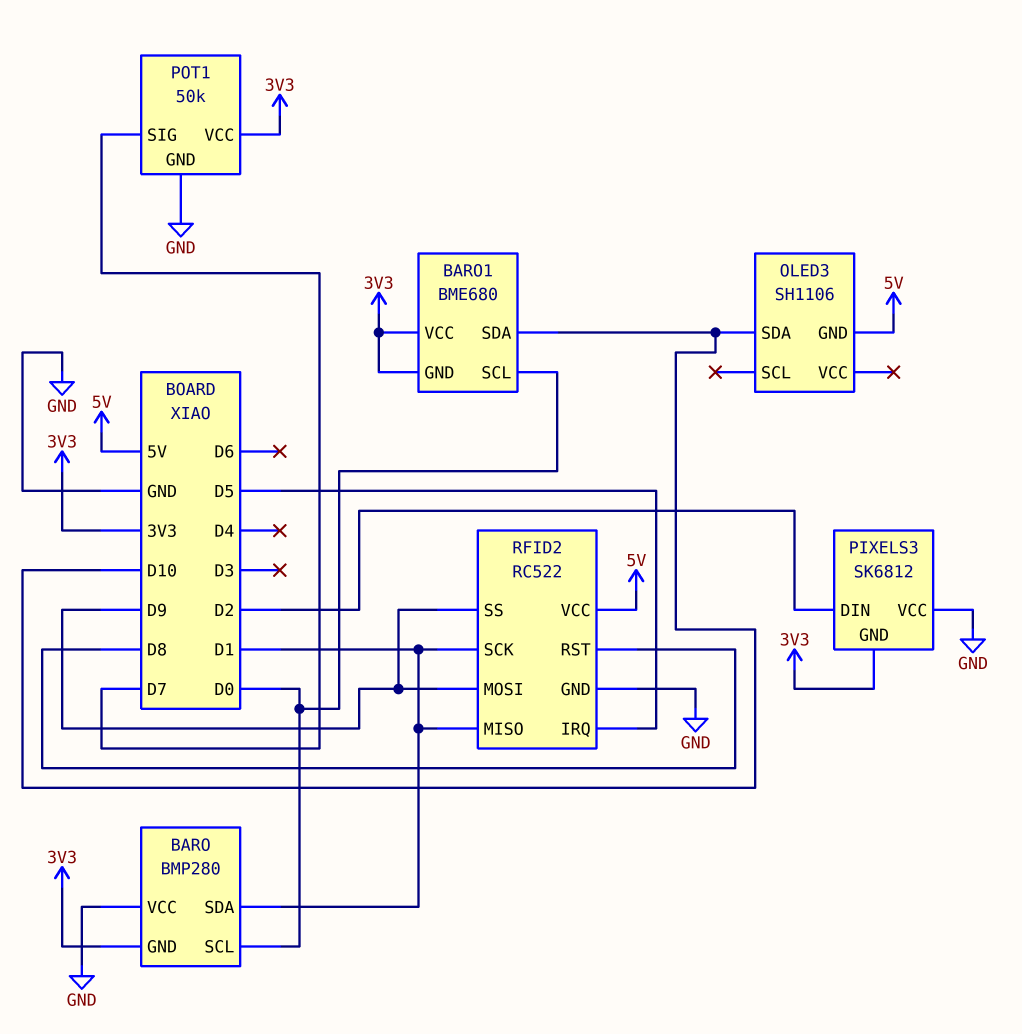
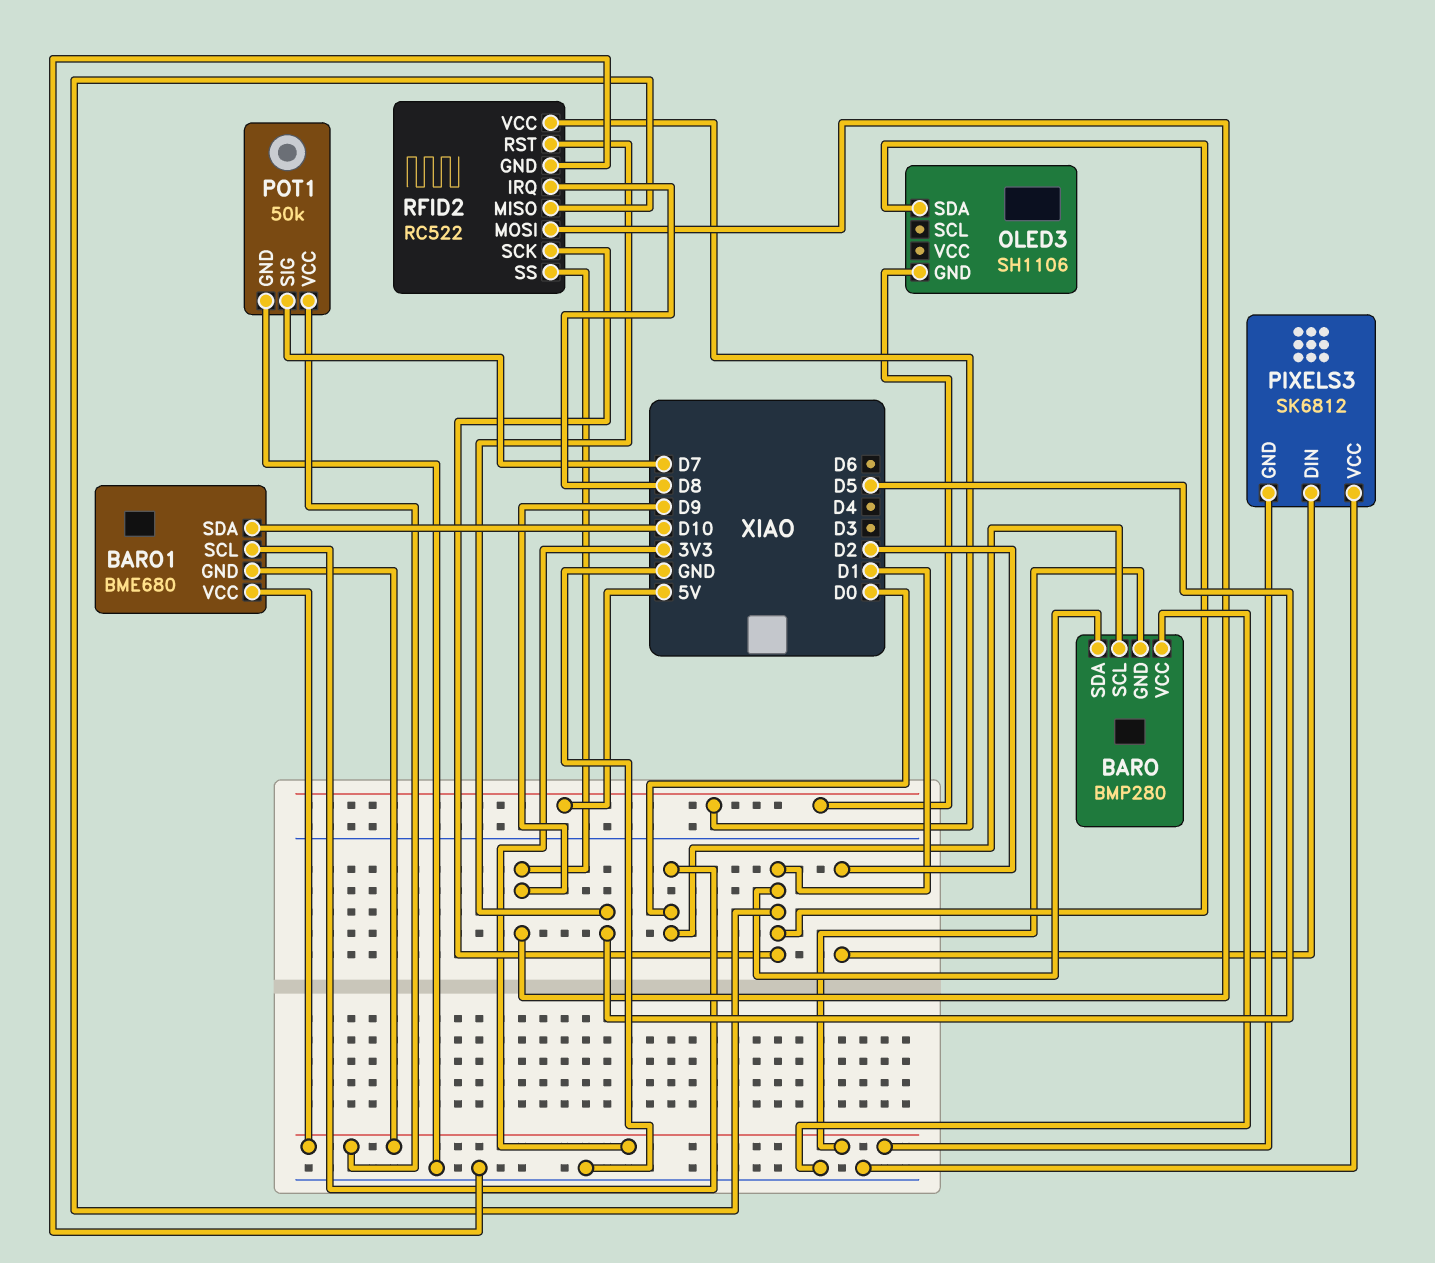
OLED3 pin SDA: D10 -> D1
RFID2 pin IRQ: D5 -> D8
RFID2 pin RST: D8 -> D5

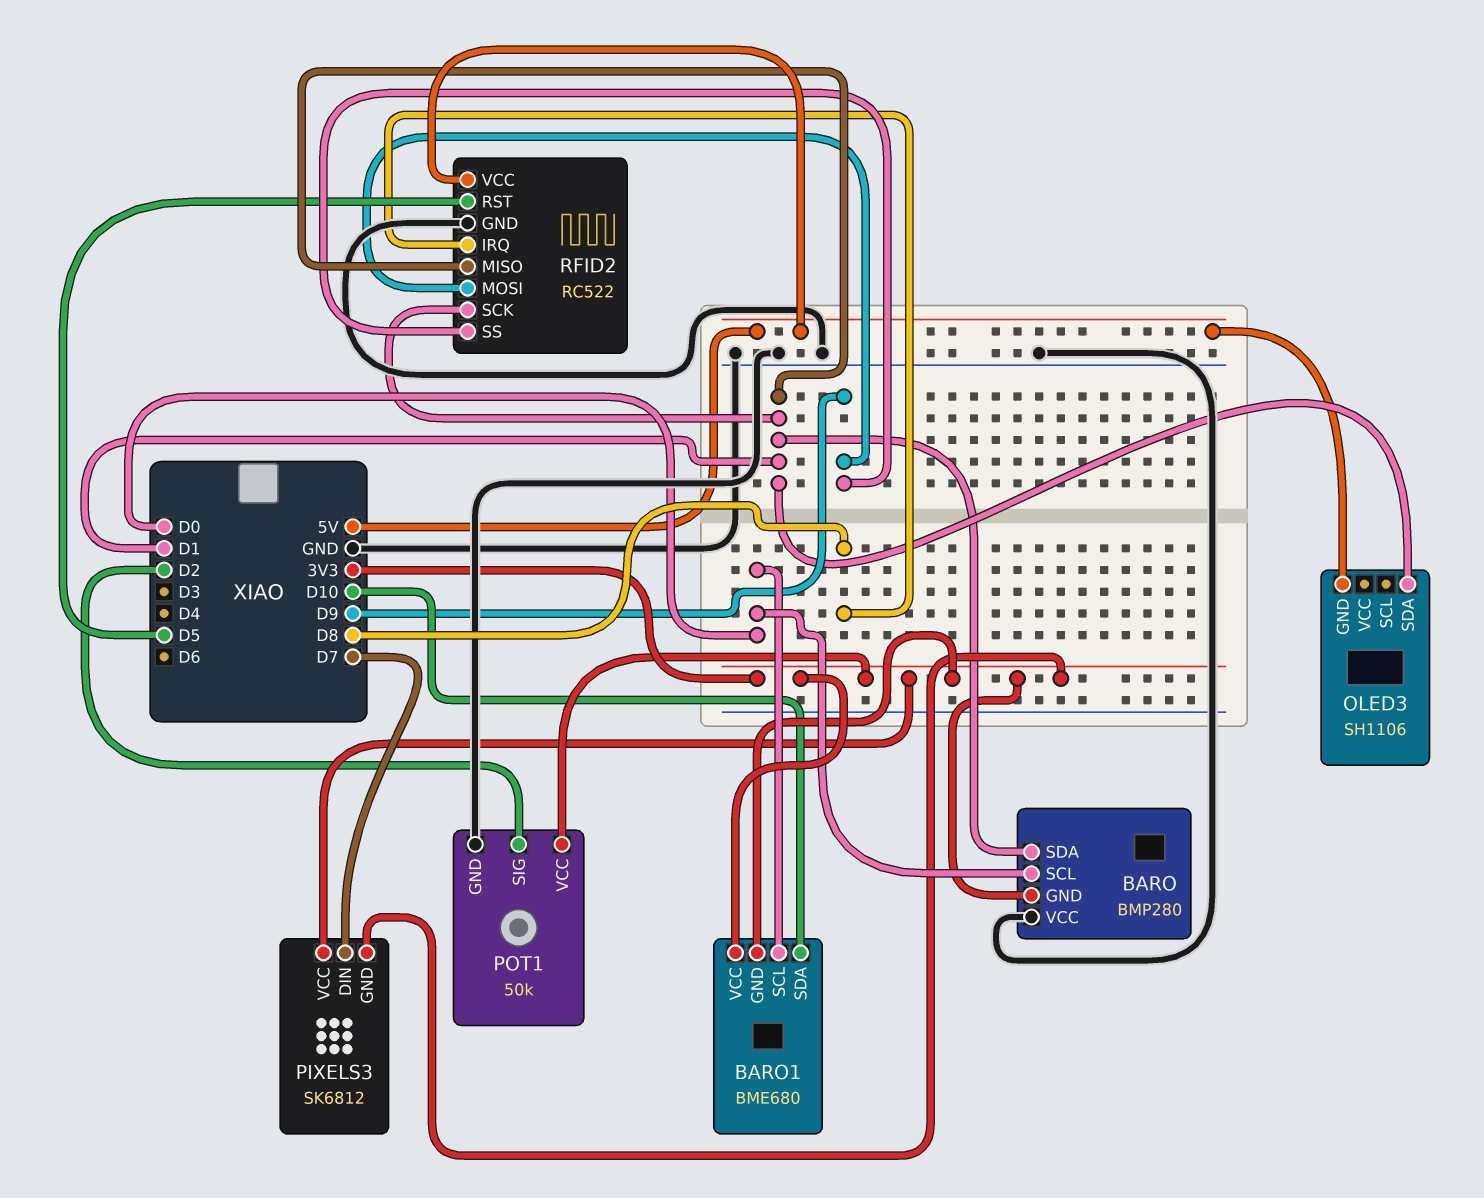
PIXELS3 pin DIN: D2 -> D7
PIXELS3 pin VCC: GND -> 3V3
POT1 pin SIG: D7 -> D2

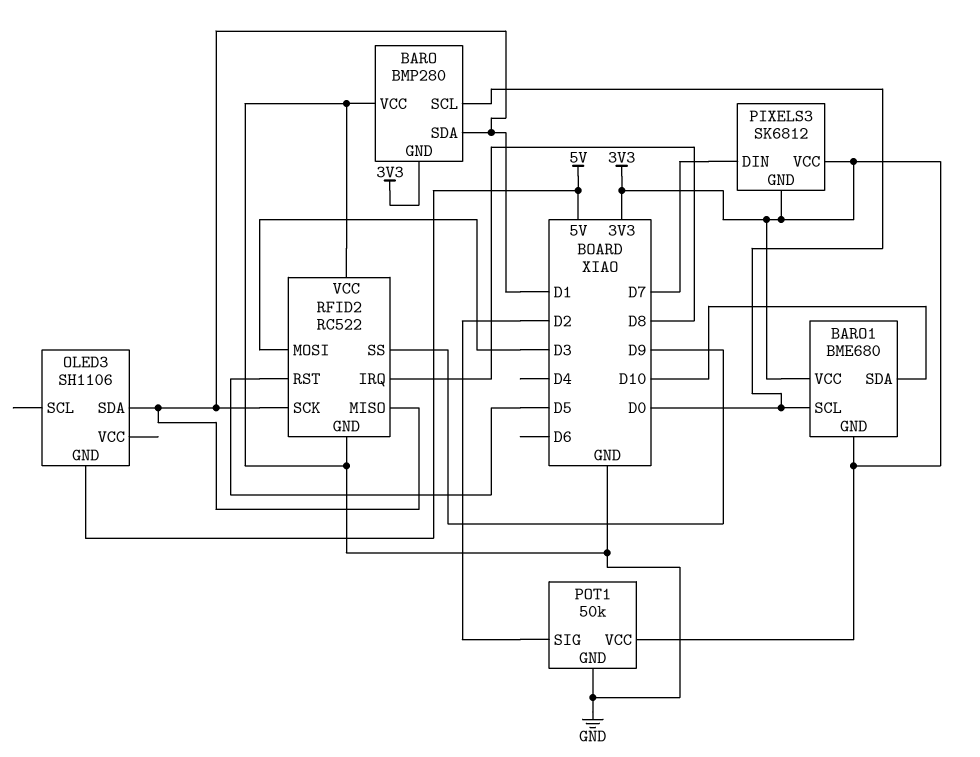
RFID2 pin MOSI: D9 -> D3
RFID2 pin VCC: 5V -> GND

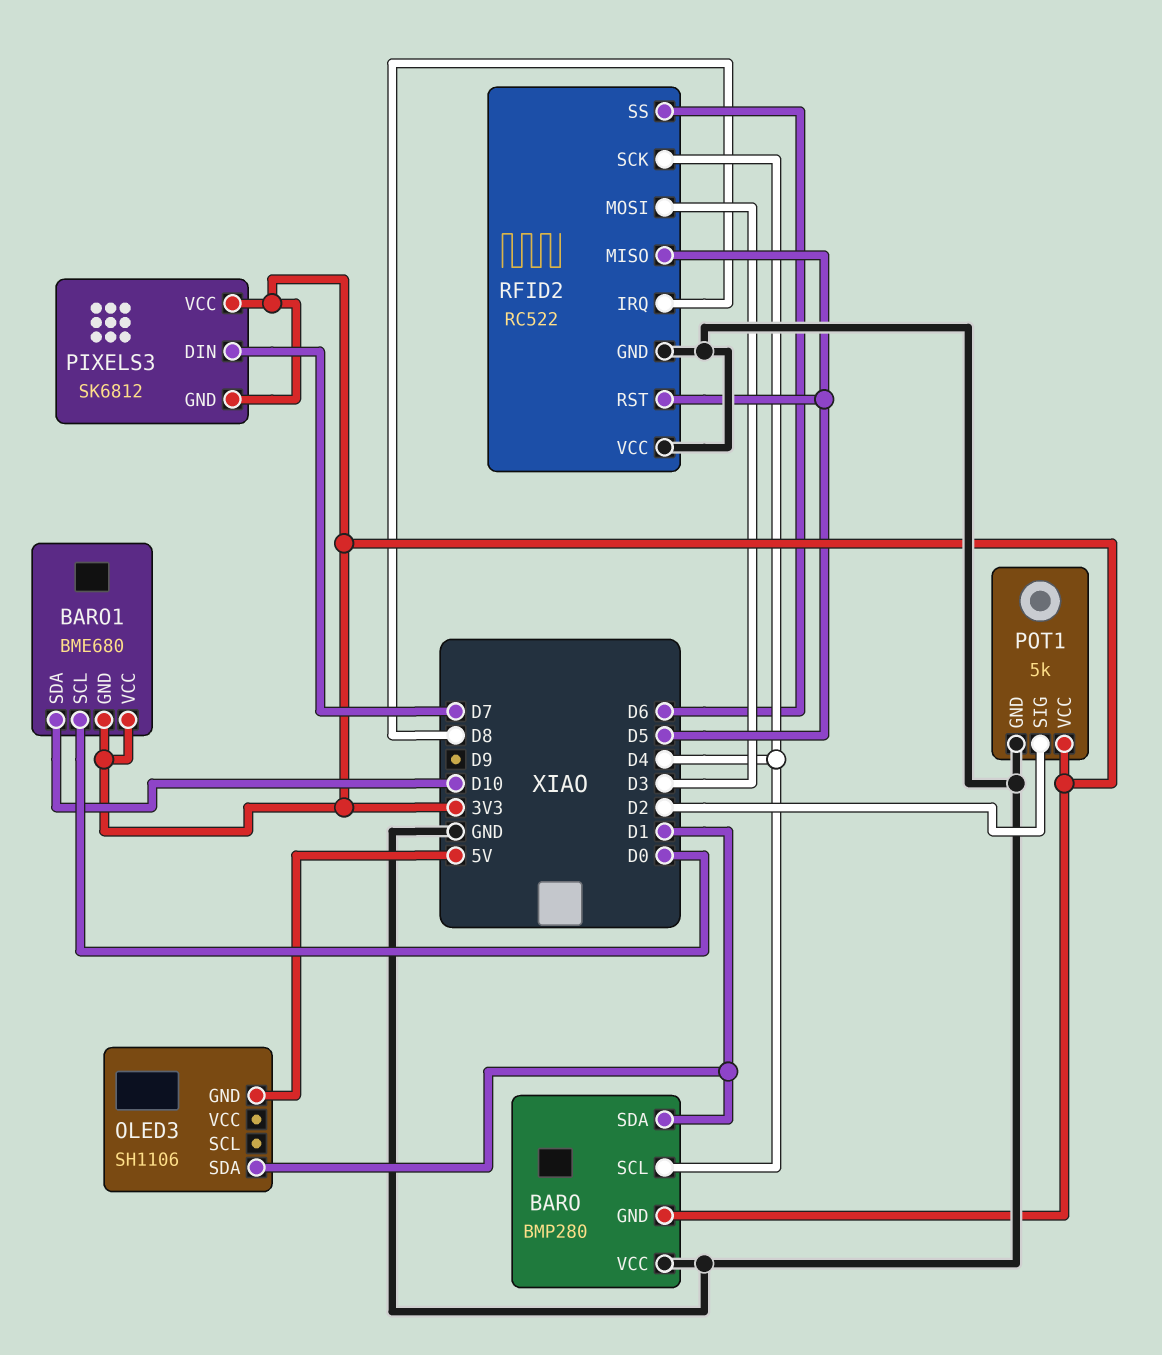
BARO pin SCL: D0 -> D4
POT1: 50k -> 5k
RFID2 pin MISO: D1 -> D5
RFID2 pin SCK: D1 -> D4
RFID2 pin SS: D9 -> D6

